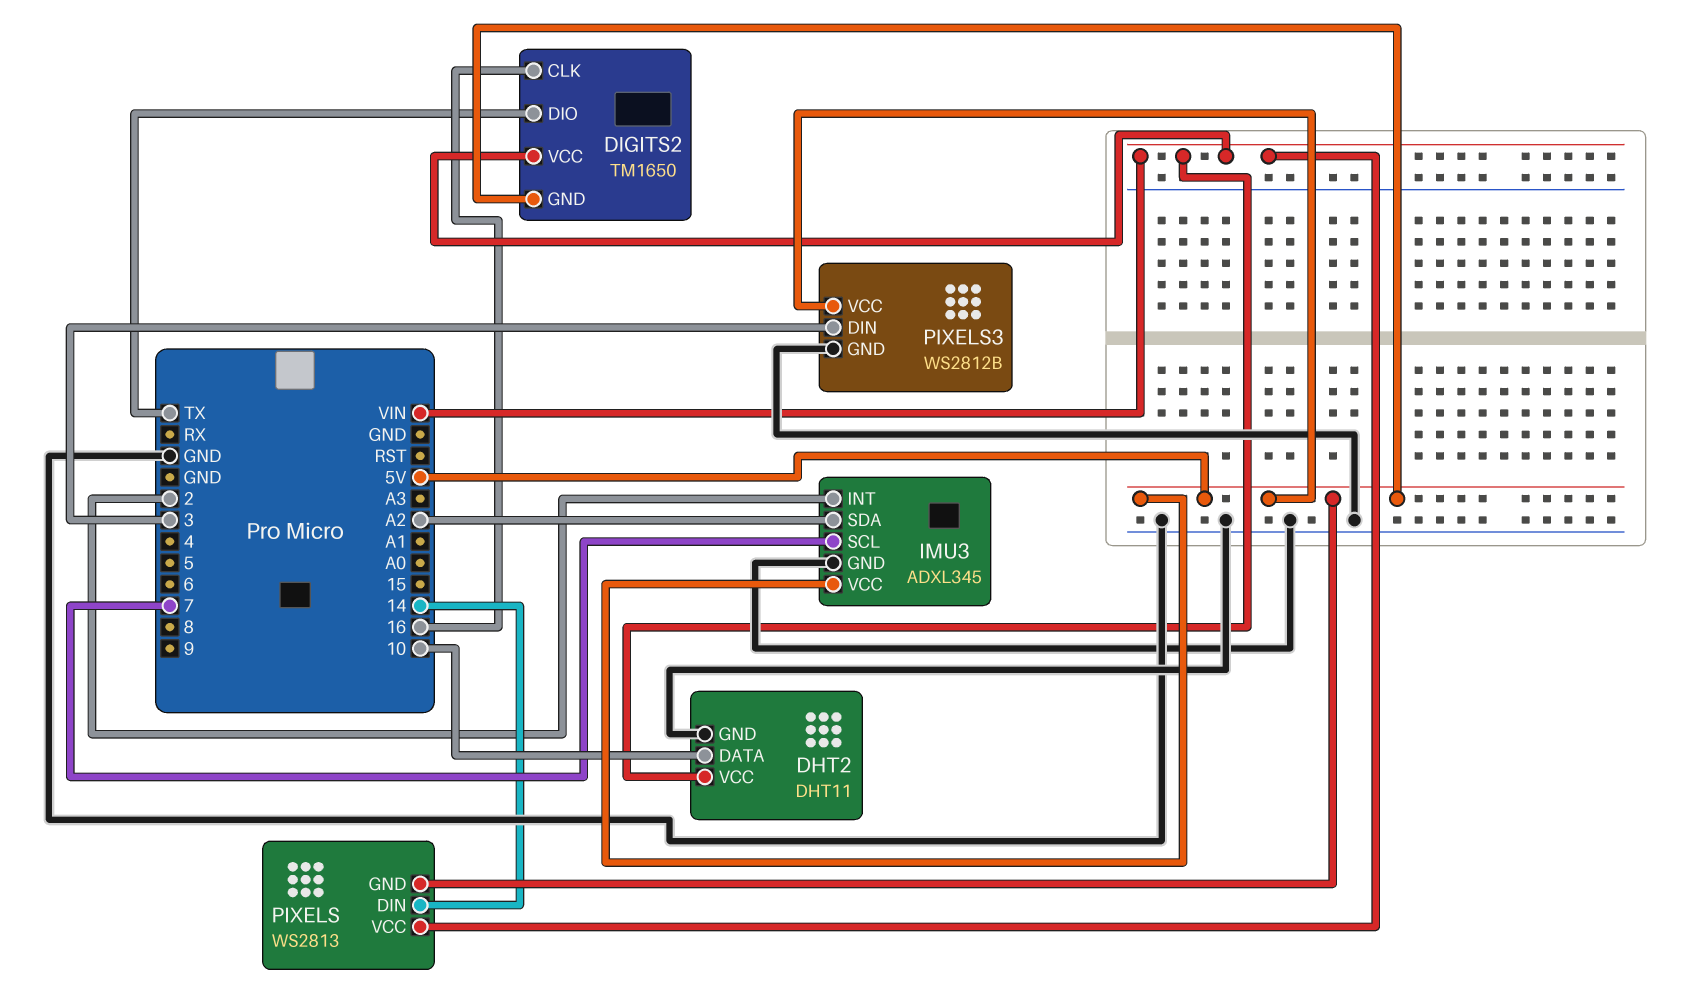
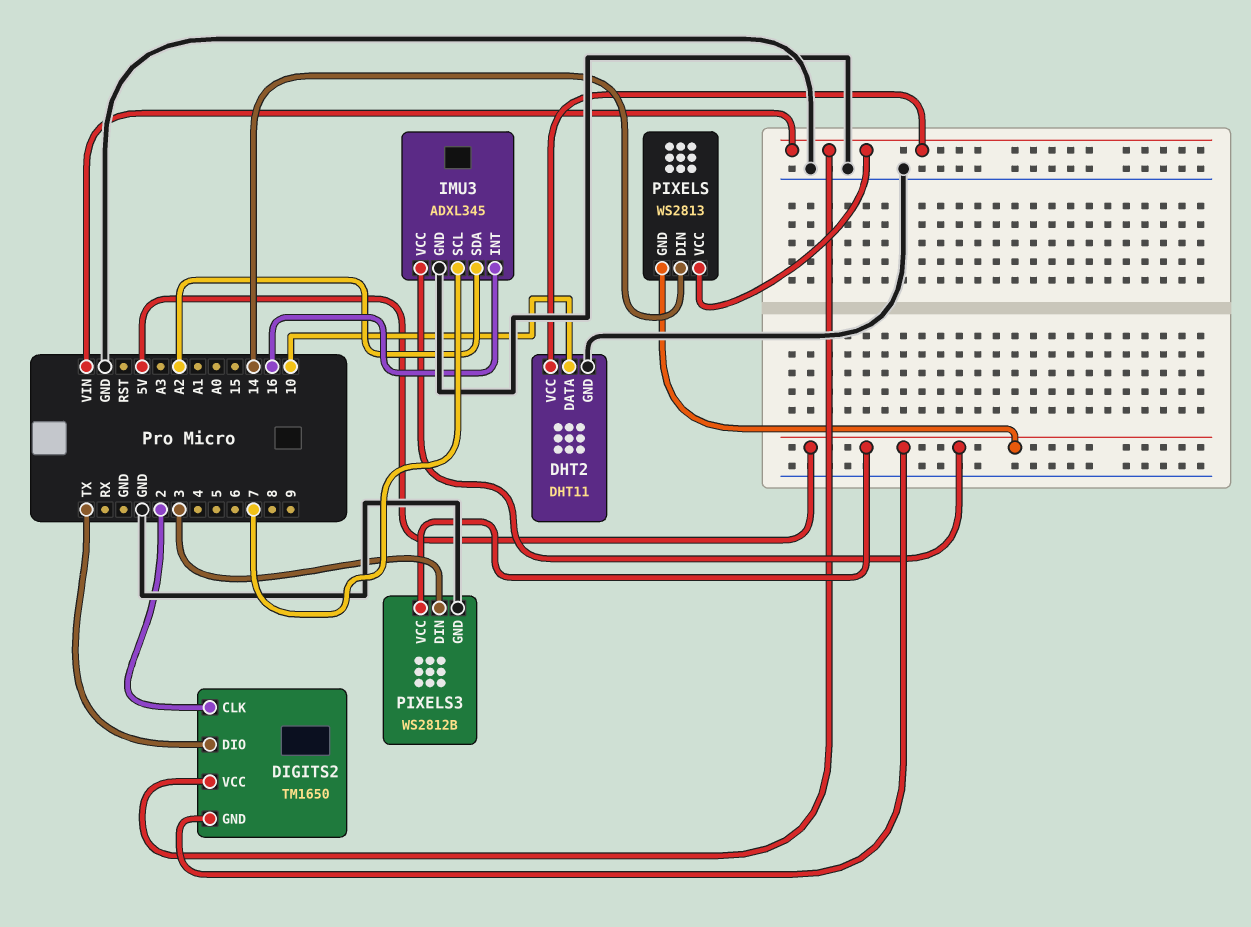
DIGITS2 pin CLK: 16 -> 2
IMU3 pin INT: 2 -> 16

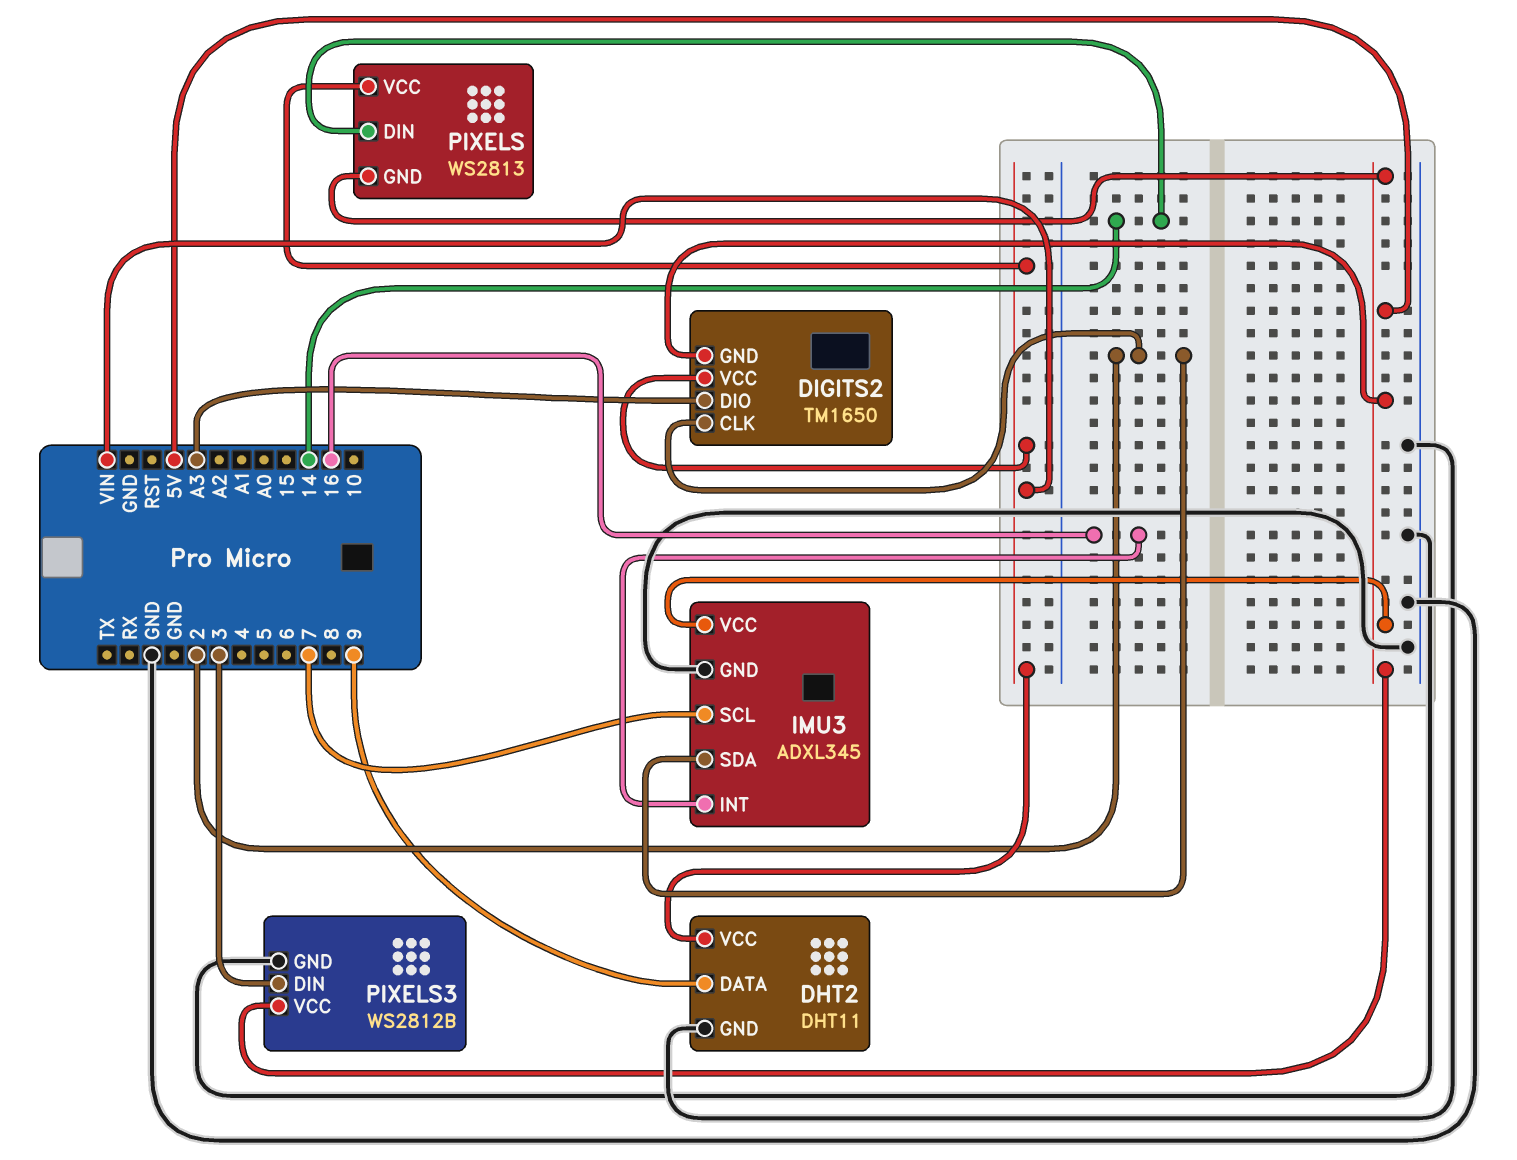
DHT2 pin DATA: 10 -> 9
DIGITS2 pin DIO: TX -> A3
IMU3 pin SDA: A2 -> 2

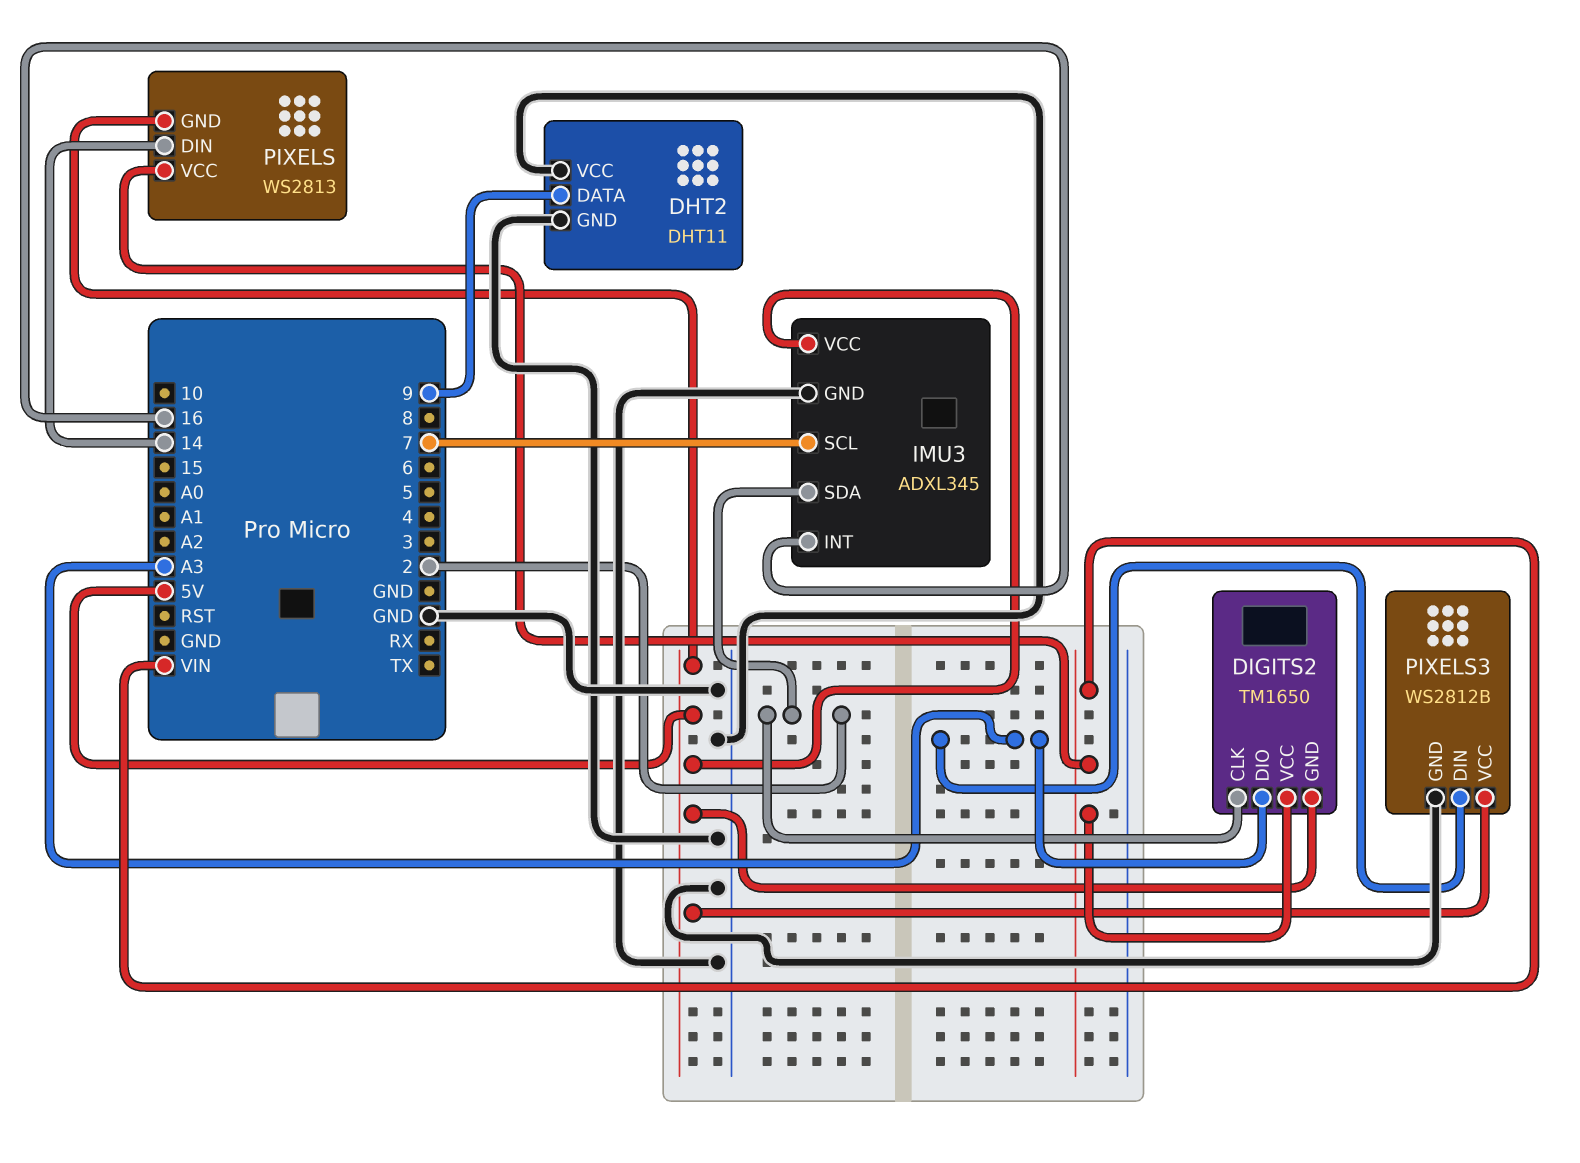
DHT2 pin VCC: VIN -> GND
PIXELS3 pin DIN: 3 -> A3

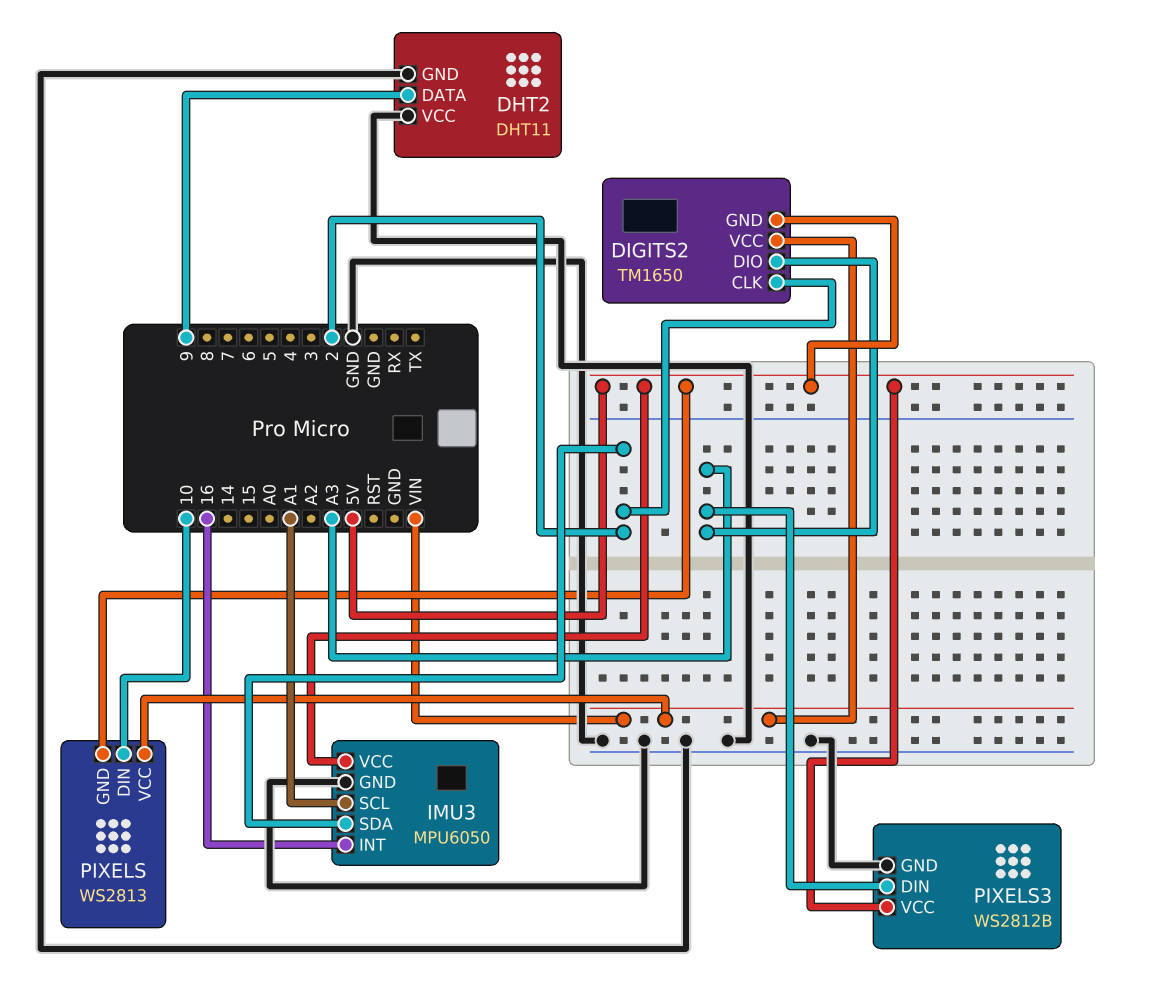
IMU3: ADXL345 -> MPU6050
IMU3 pin SCL: 7 -> A1
PIXELS pin DIN: 14 -> 10

